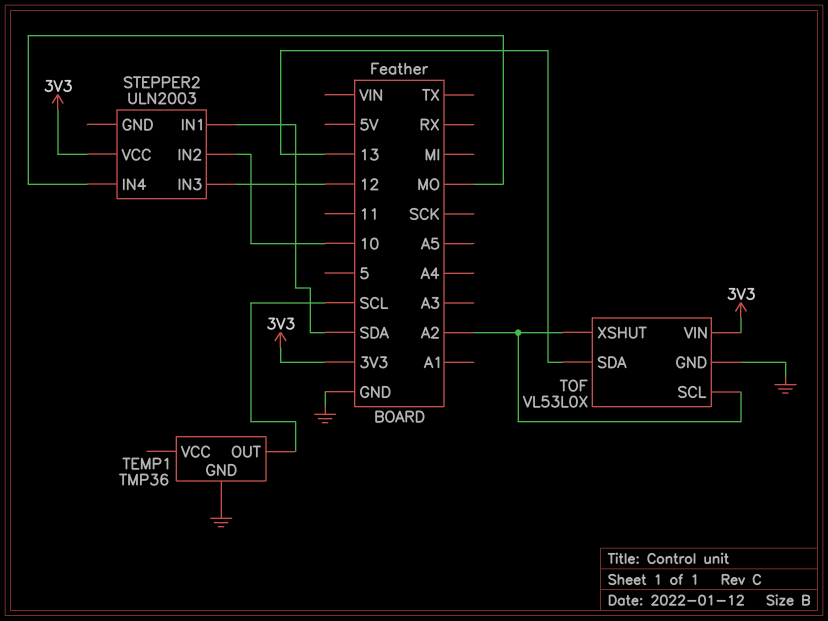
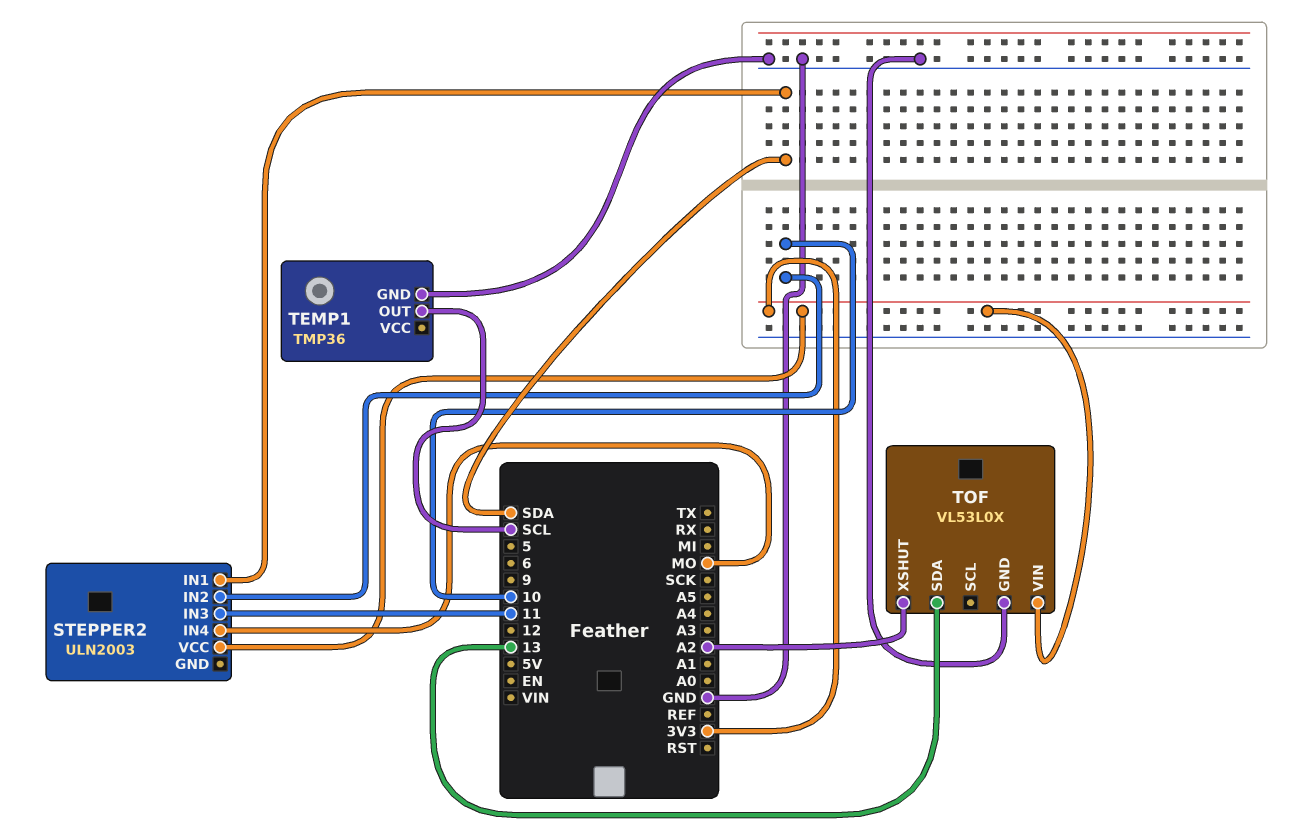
STEPPER2 pin IN3: 12 -> 11
TOF pin SCL: A2 -> none

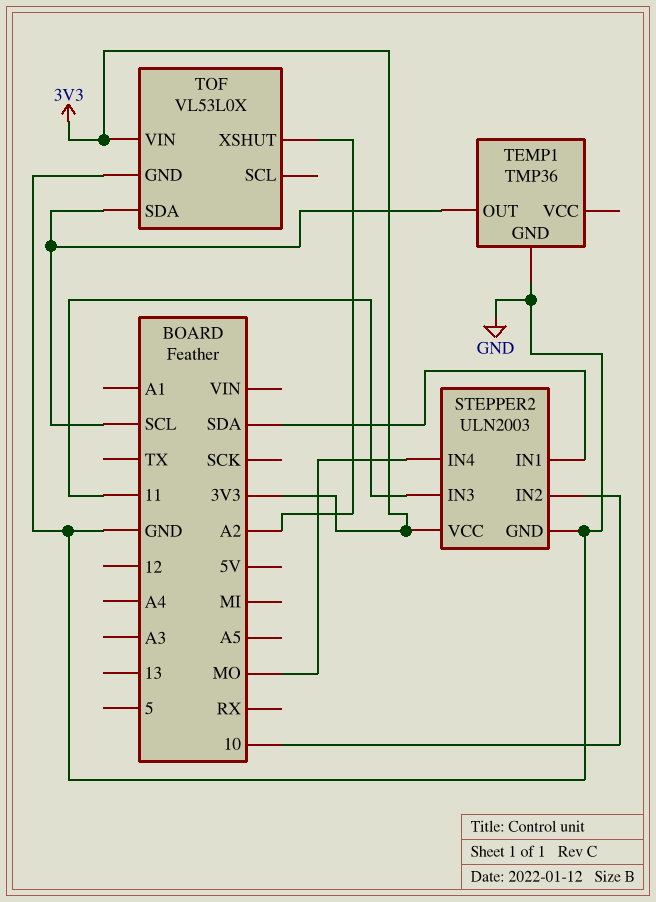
STEPPER2 pin GND: none -> GND
TOF pin SDA: 13 -> SCL

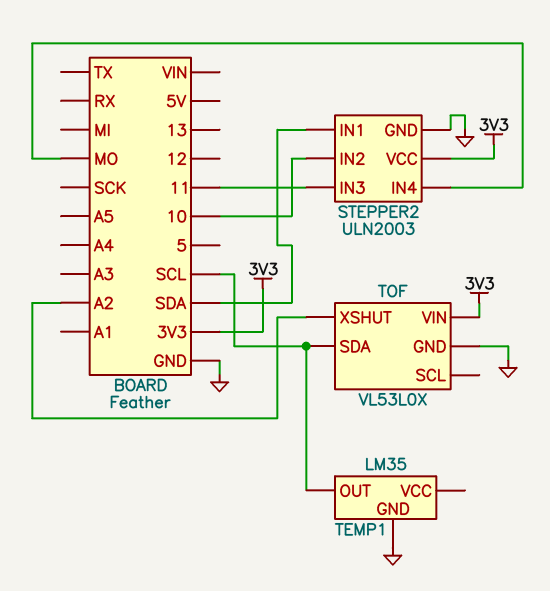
TEMP1: TMP36 -> LM35

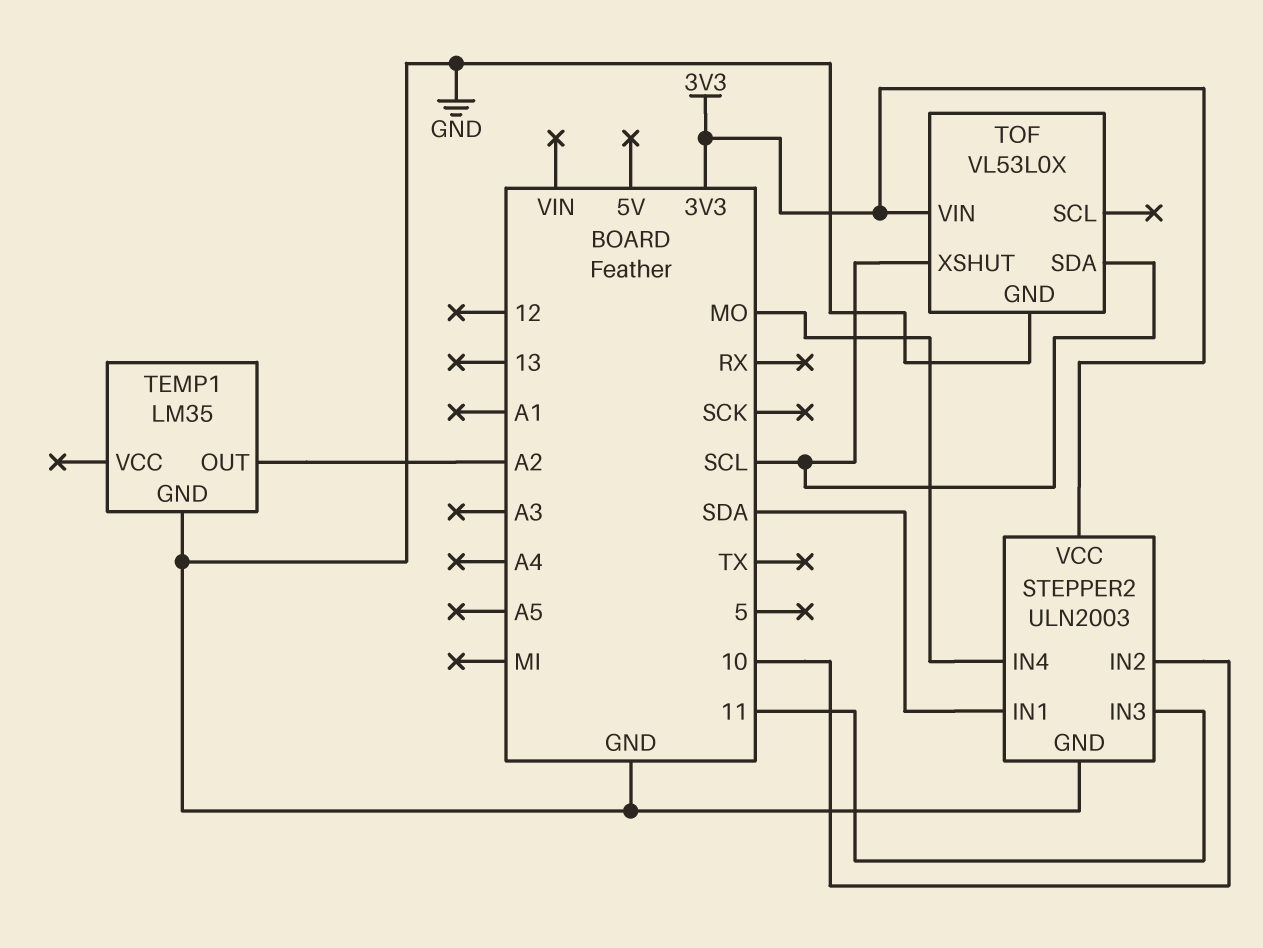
TEMP1 pin OUT: SCL -> A2
TOF pin XSHUT: A2 -> SCL

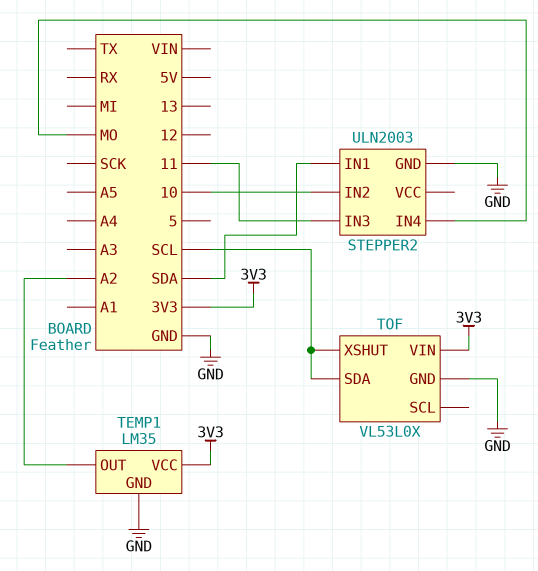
STEPPER2 pin VCC: 3V3 -> none
TEMP1 pin VCC: none -> 3V3

